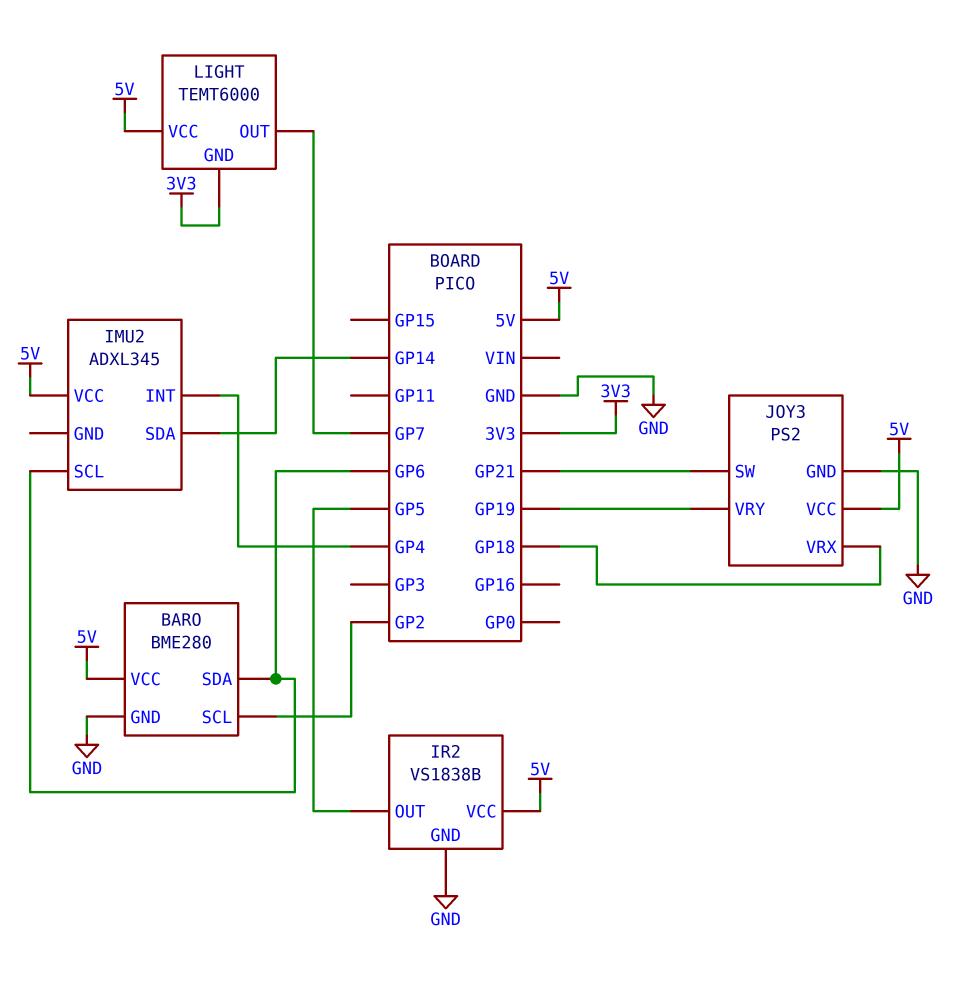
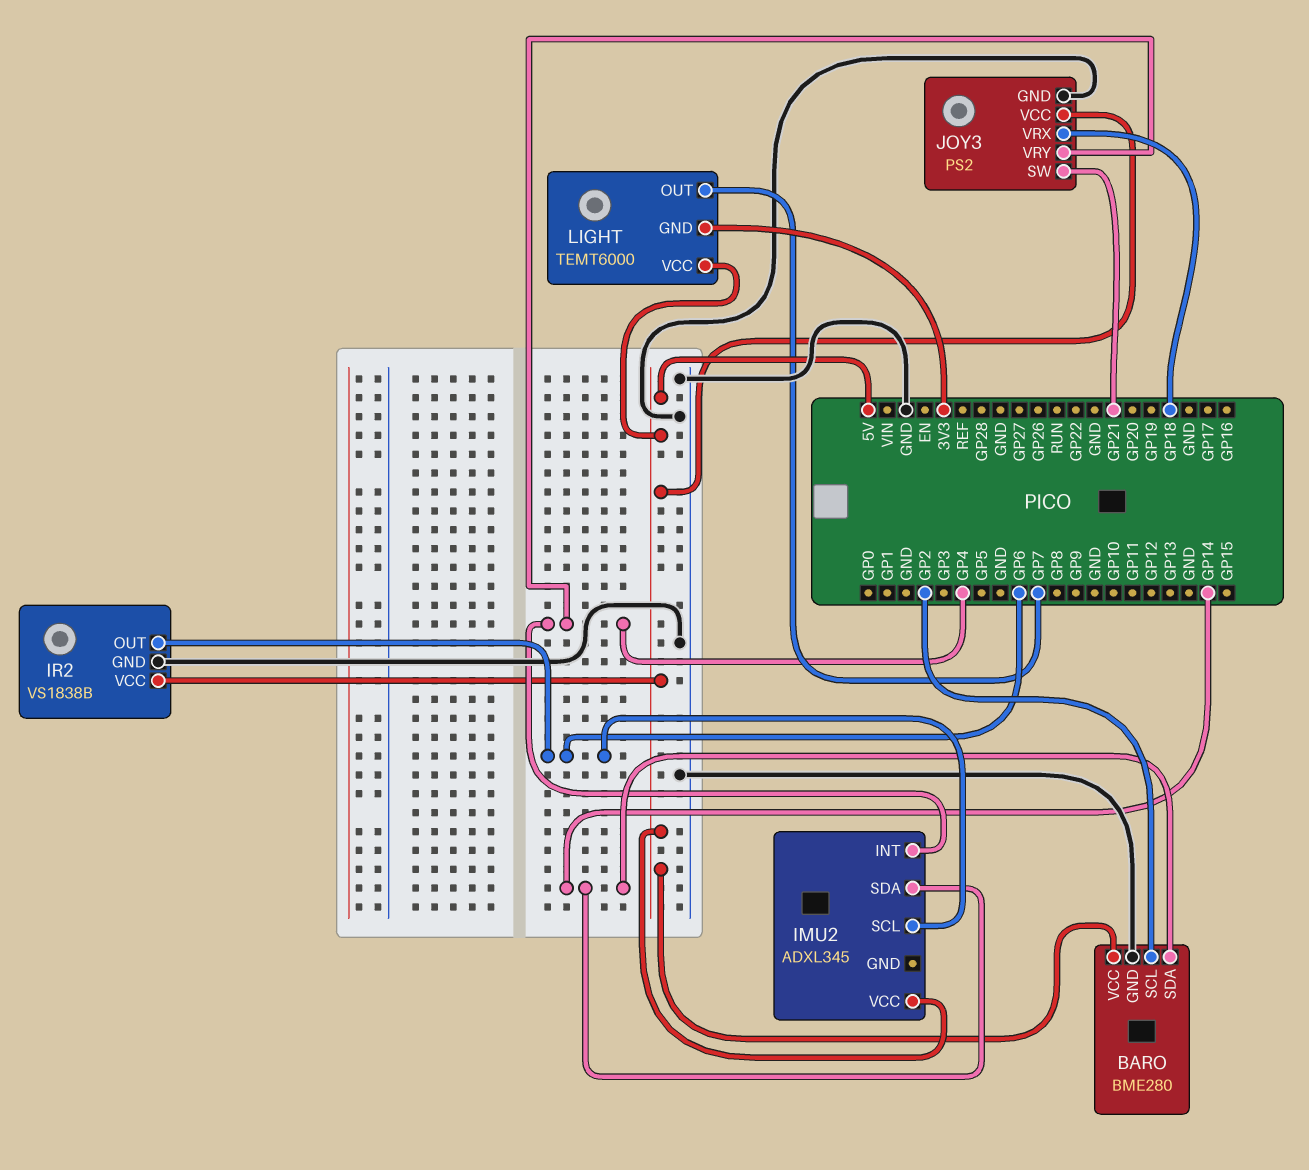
BARO pin SDA: GP6 -> GP14
IR2 pin OUT: GP5 -> GP6
JOY3 pin VRY: GP19 -> GP4

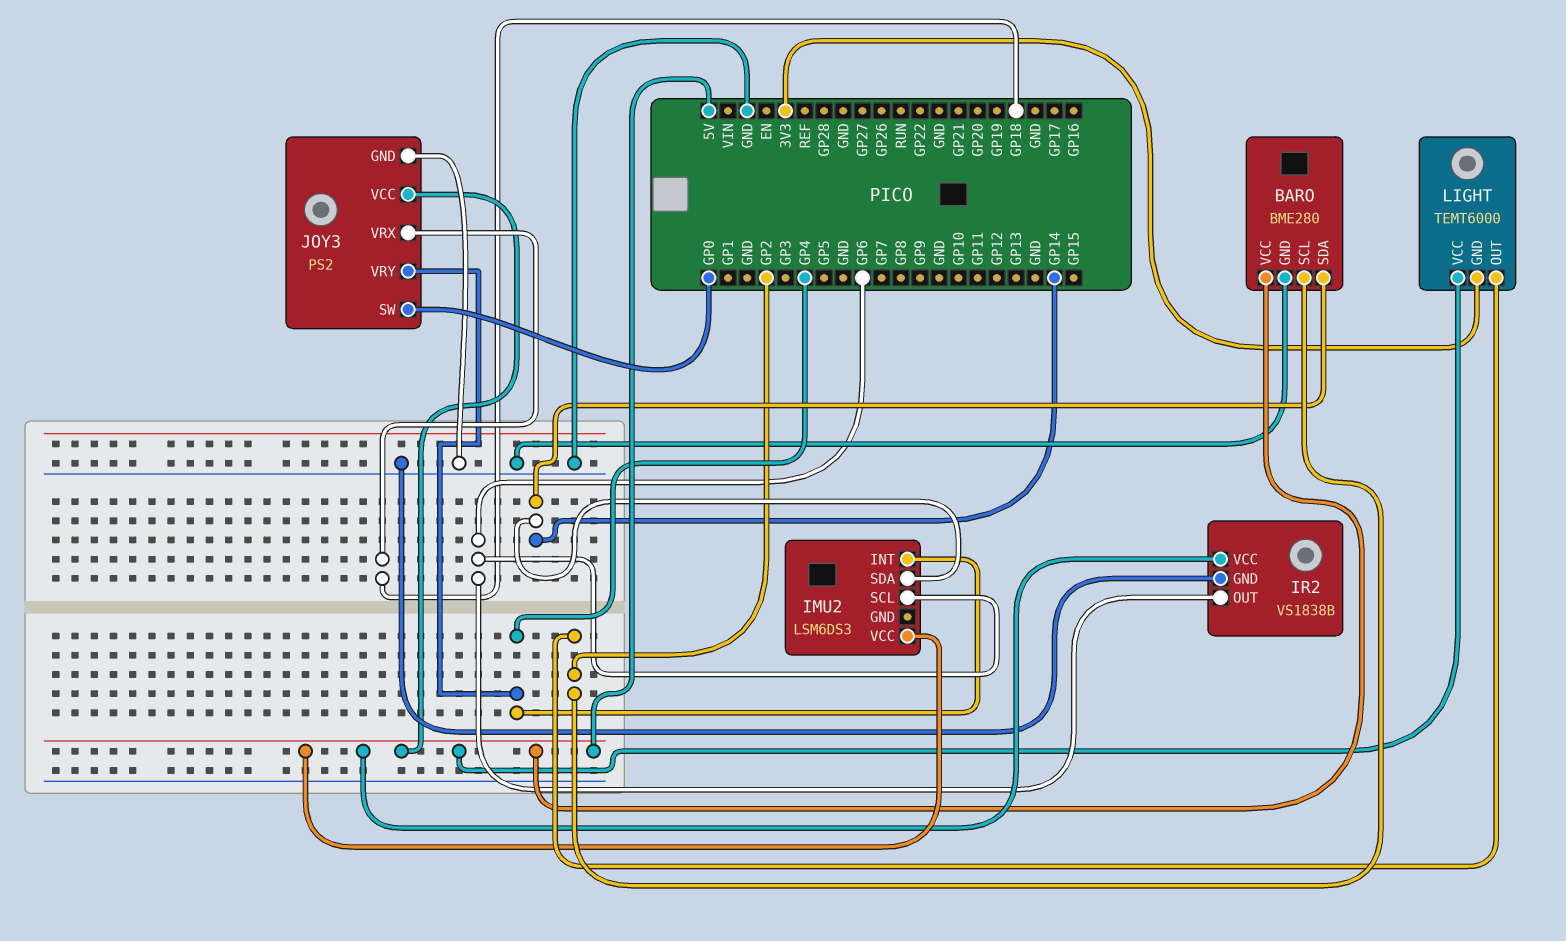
IMU2: ADXL345 -> LSM6DS3
JOY3 pin SW: GP21 -> GP0
LIGHT pin OUT: GP7 -> GP2

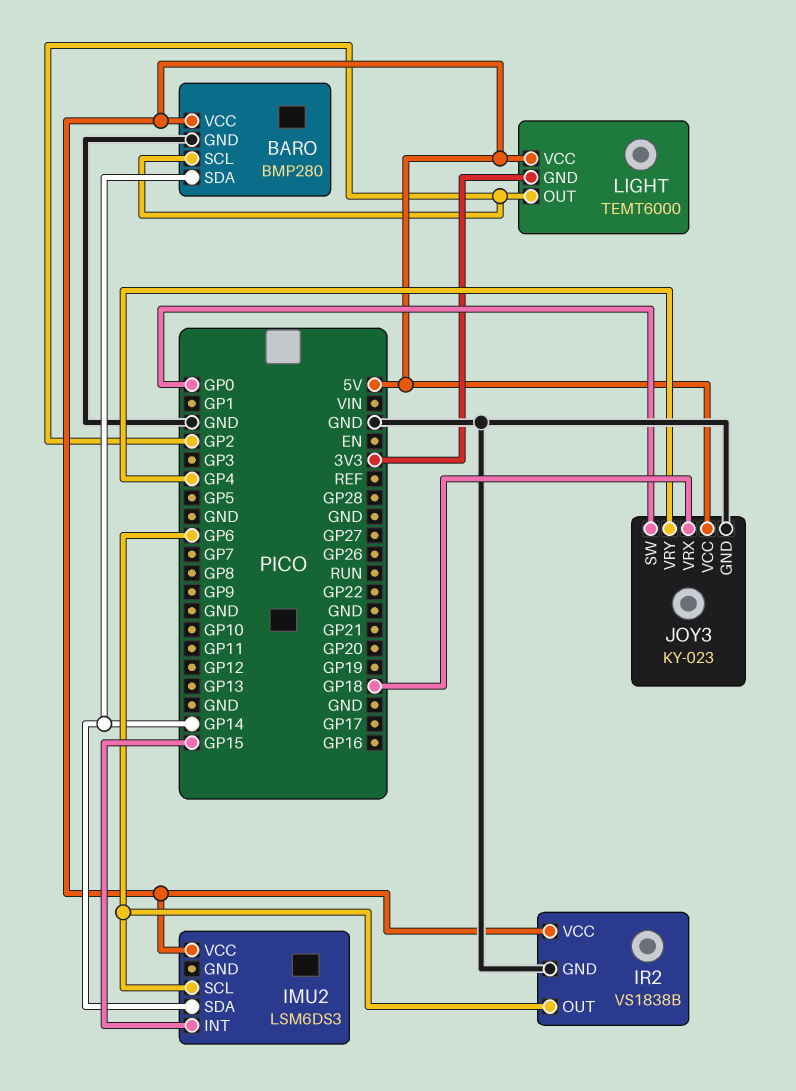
BARO: BME280 -> BMP280
IMU2 pin INT: GP4 -> GP15
JOY3: PS2 -> KY-023

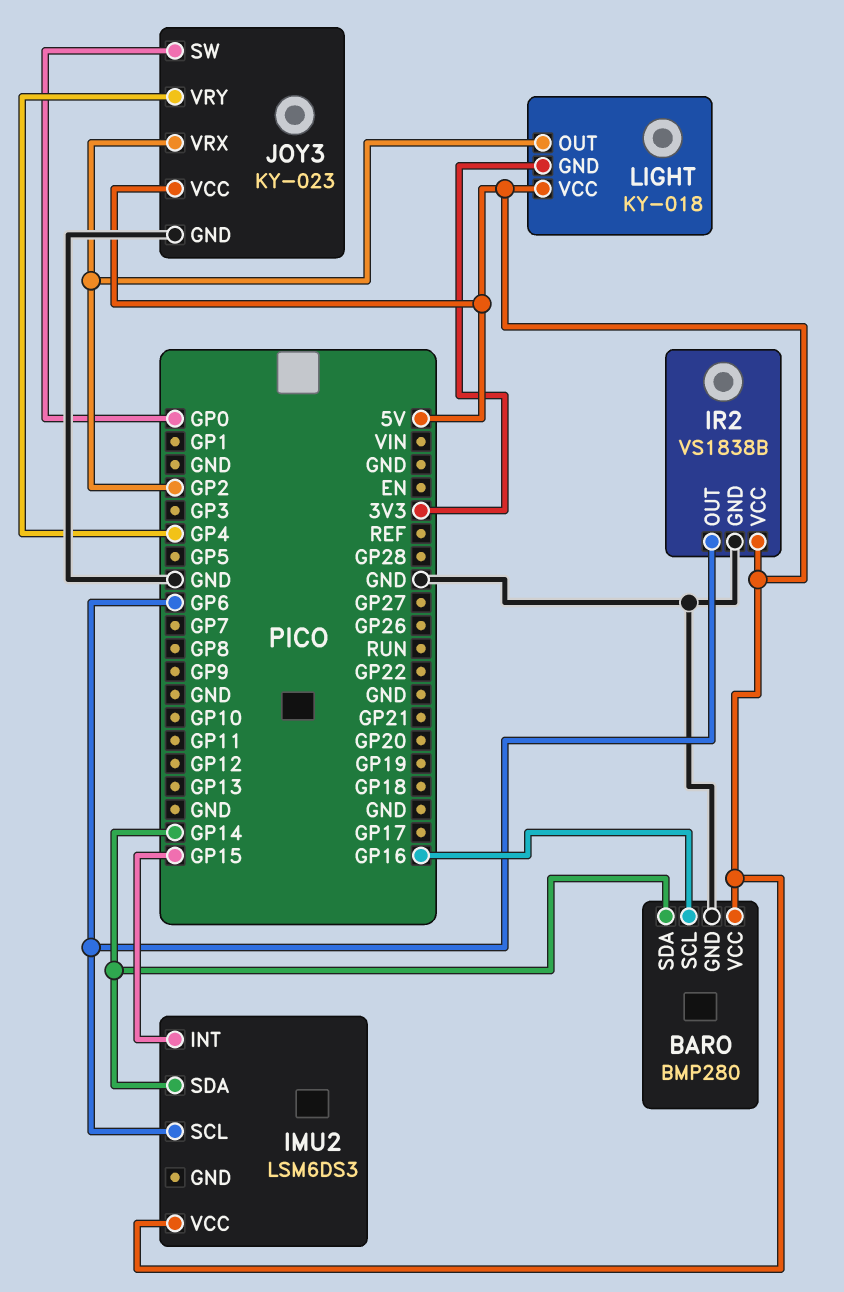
BARO pin SCL: GP2 -> GP16
JOY3 pin VRX: GP18 -> GP2
LIGHT: TEMT6000 -> KY-018

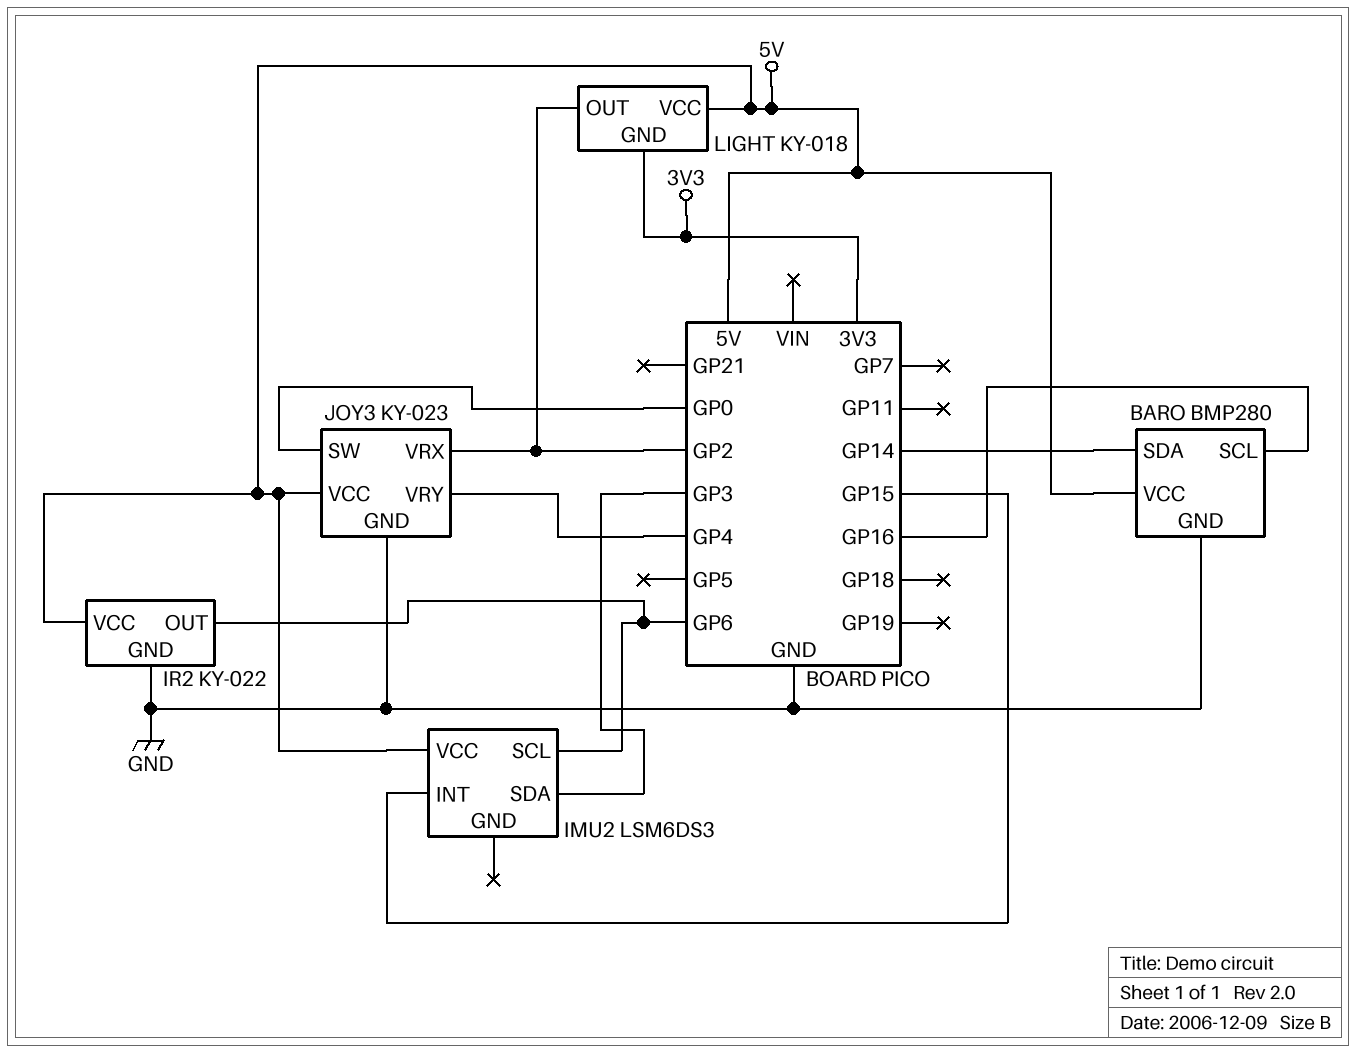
IMU2 pin SDA: GP14 -> GP3
IR2: VS1838B -> KY-022

